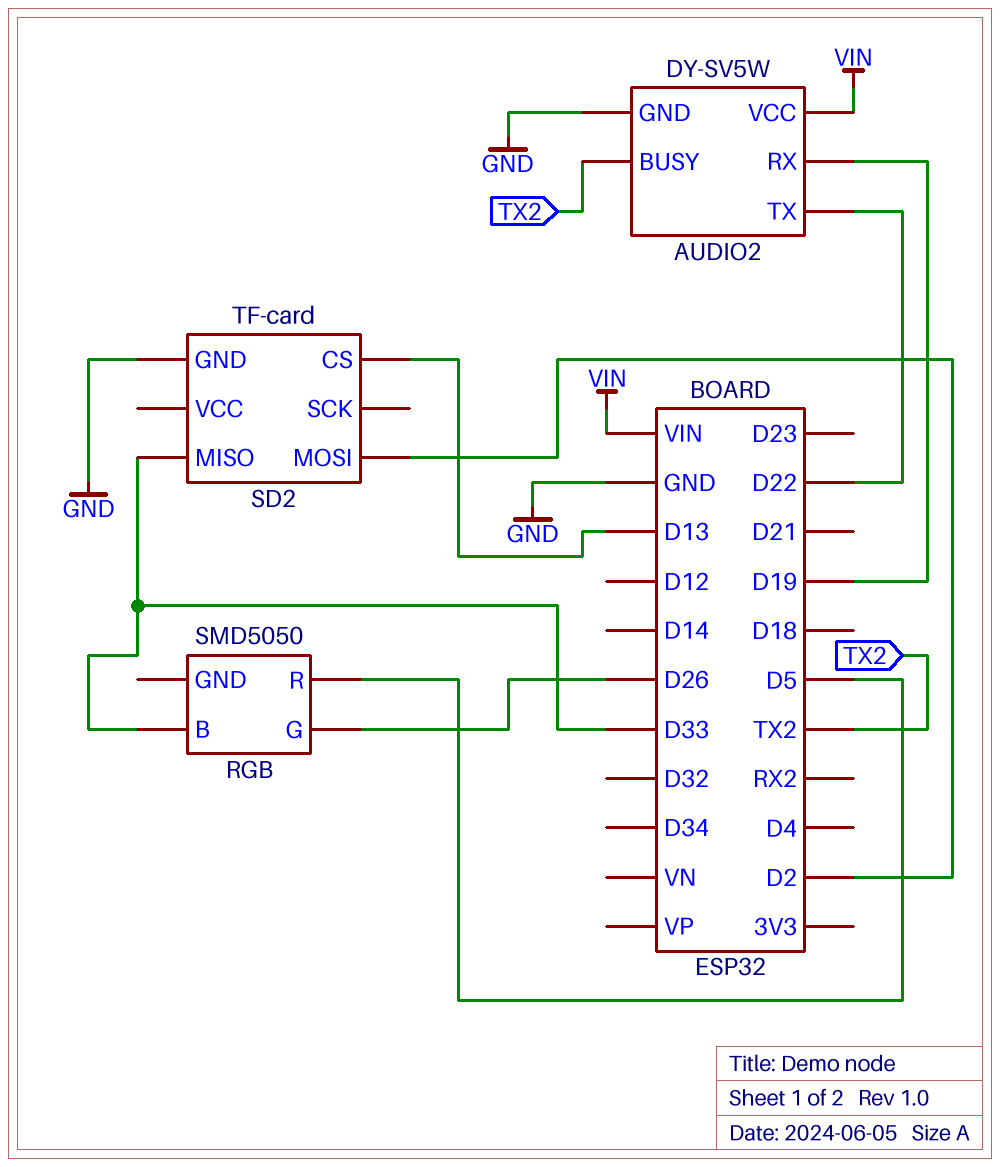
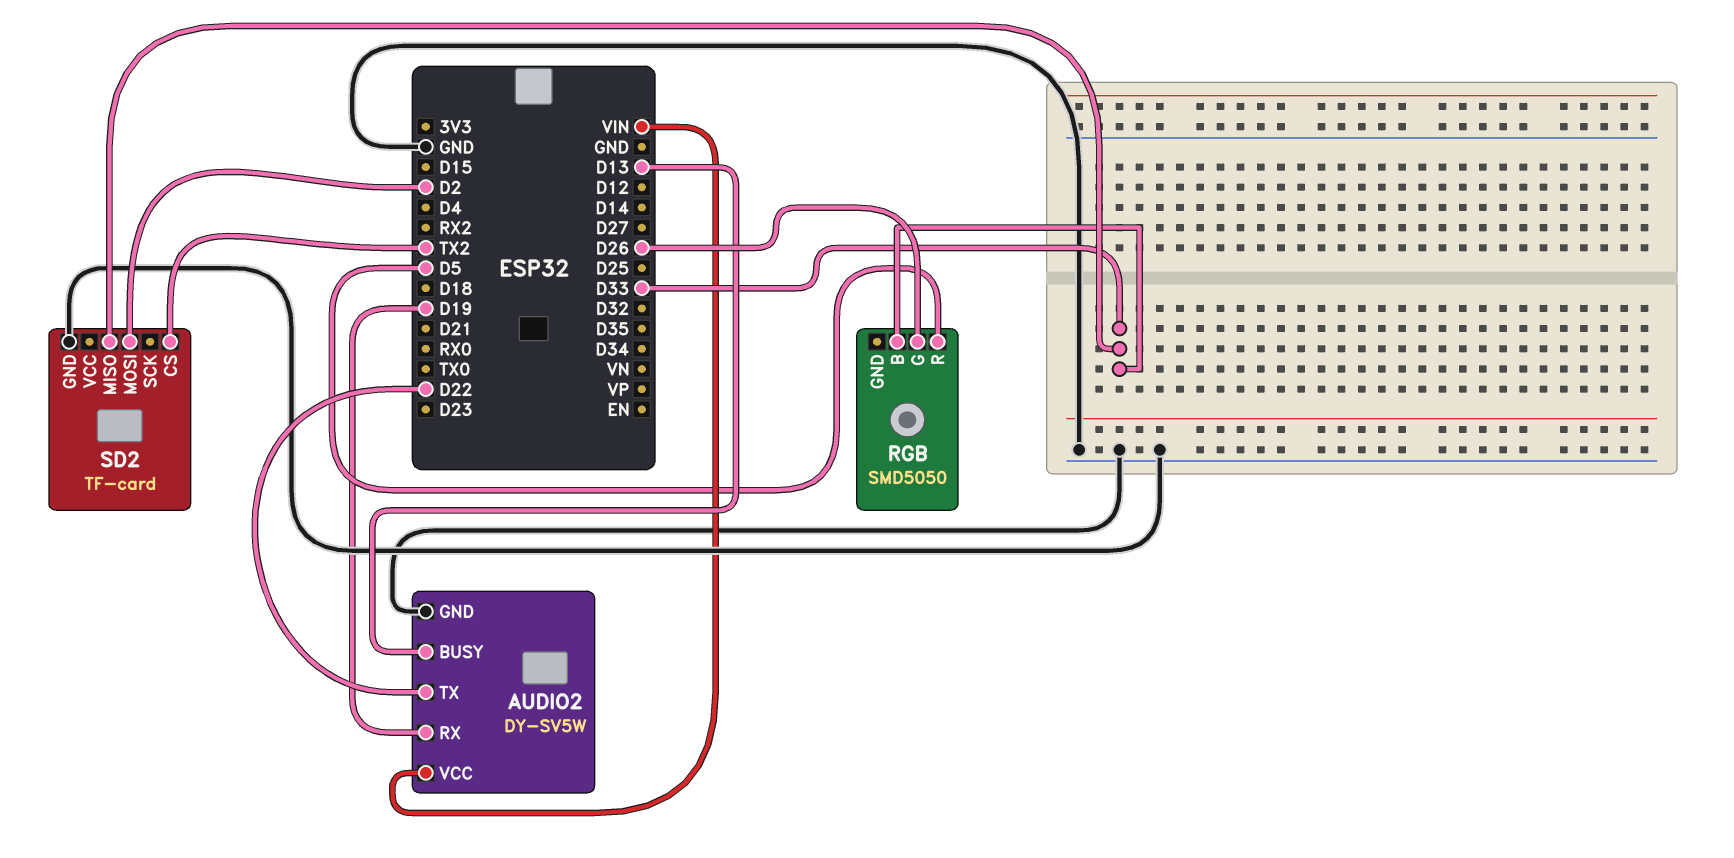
AUDIO2 pin BUSY: TX2 -> D13
SD2 pin CS: D13 -> TX2

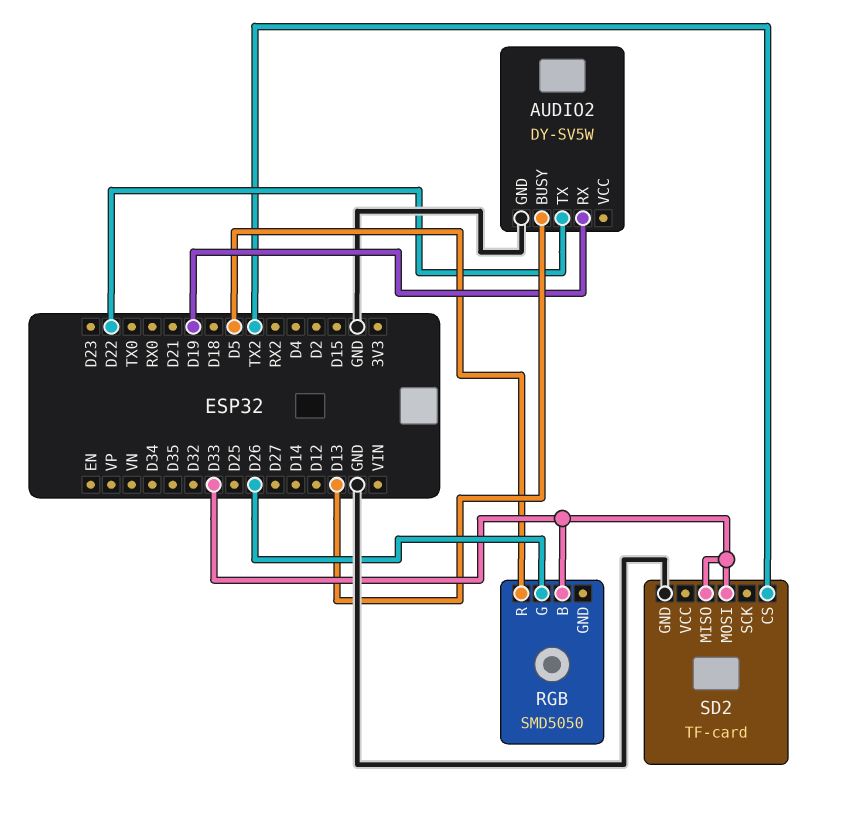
AUDIO2 pin VCC: VIN -> none
SD2 pin MOSI: D2 -> D33

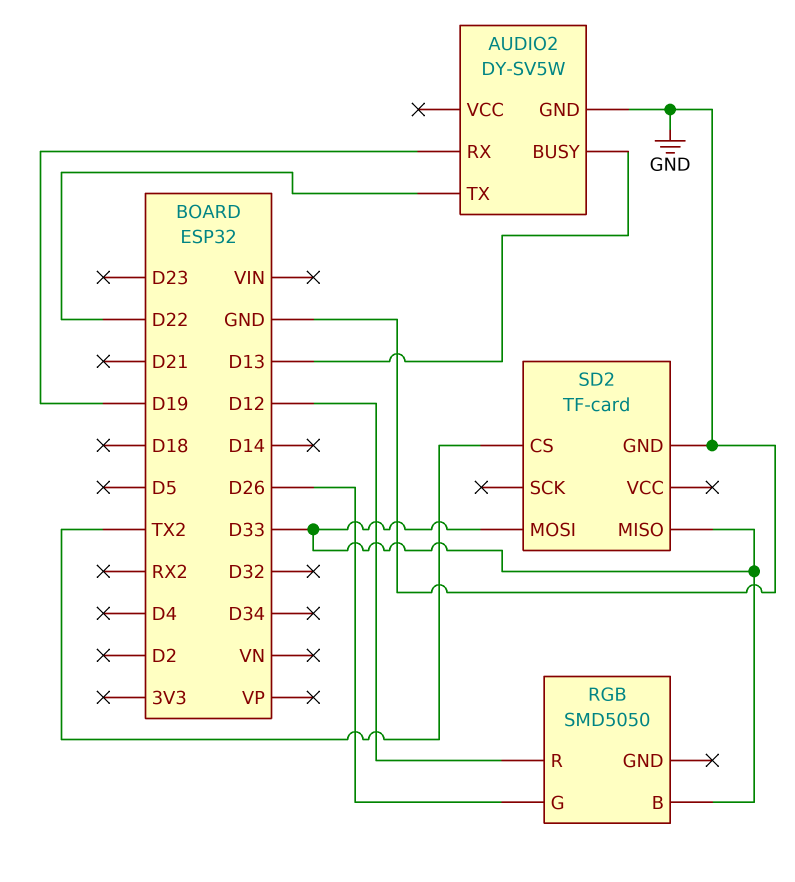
RGB pin R: D5 -> D12

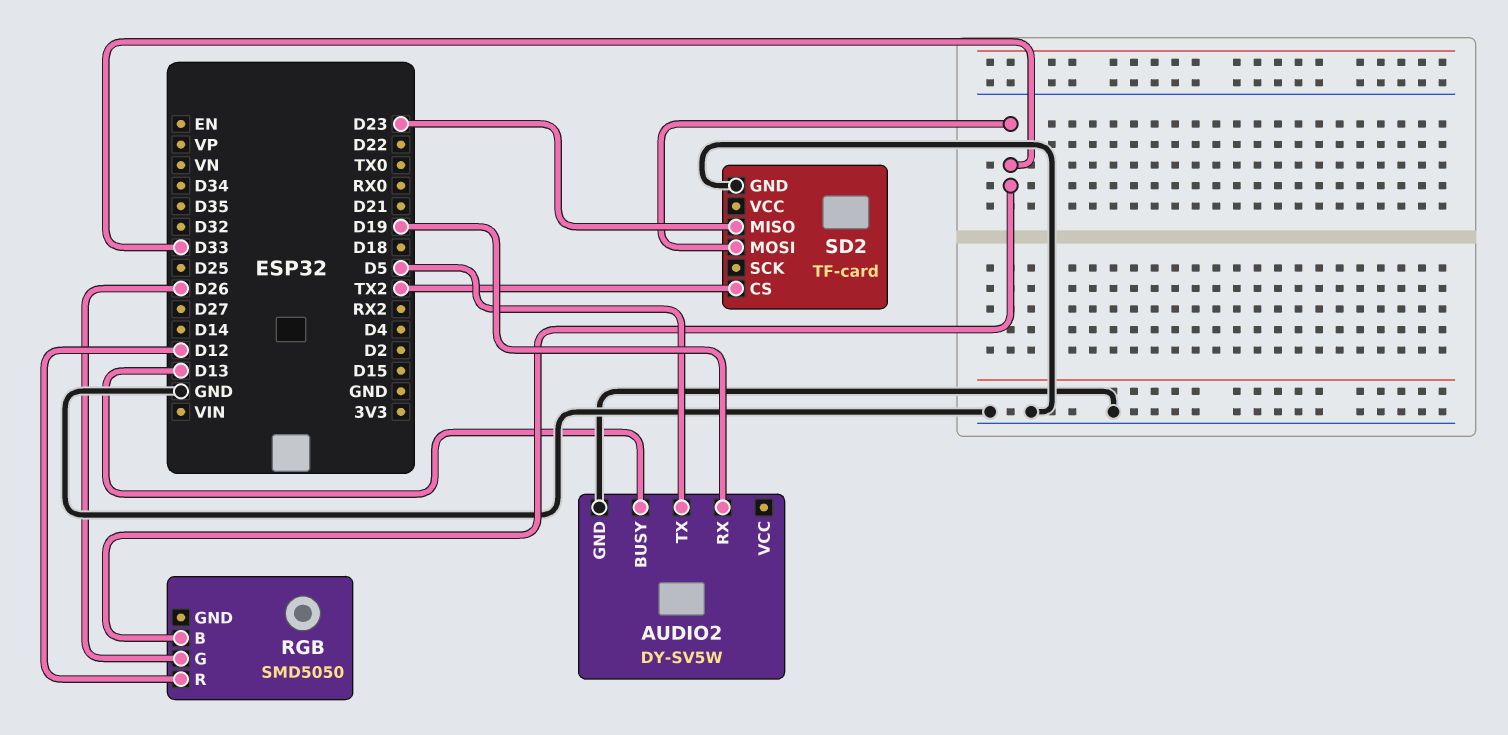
AUDIO2 pin TX: D22 -> D5
SD2 pin MISO: D33 -> D23

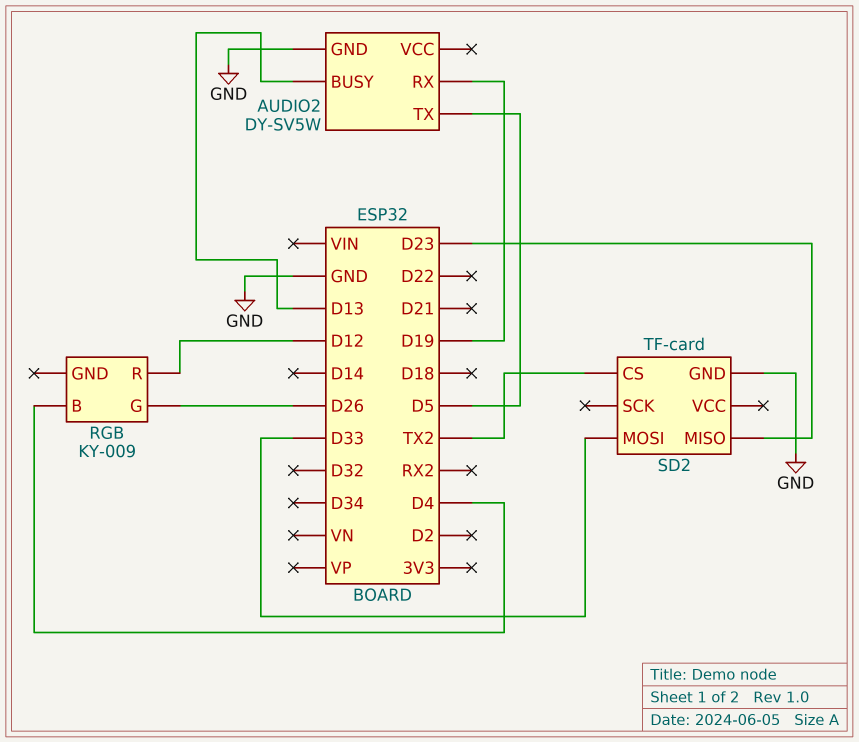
RGB: SMD5050 -> KY-009
RGB pin B: D33 -> D4

